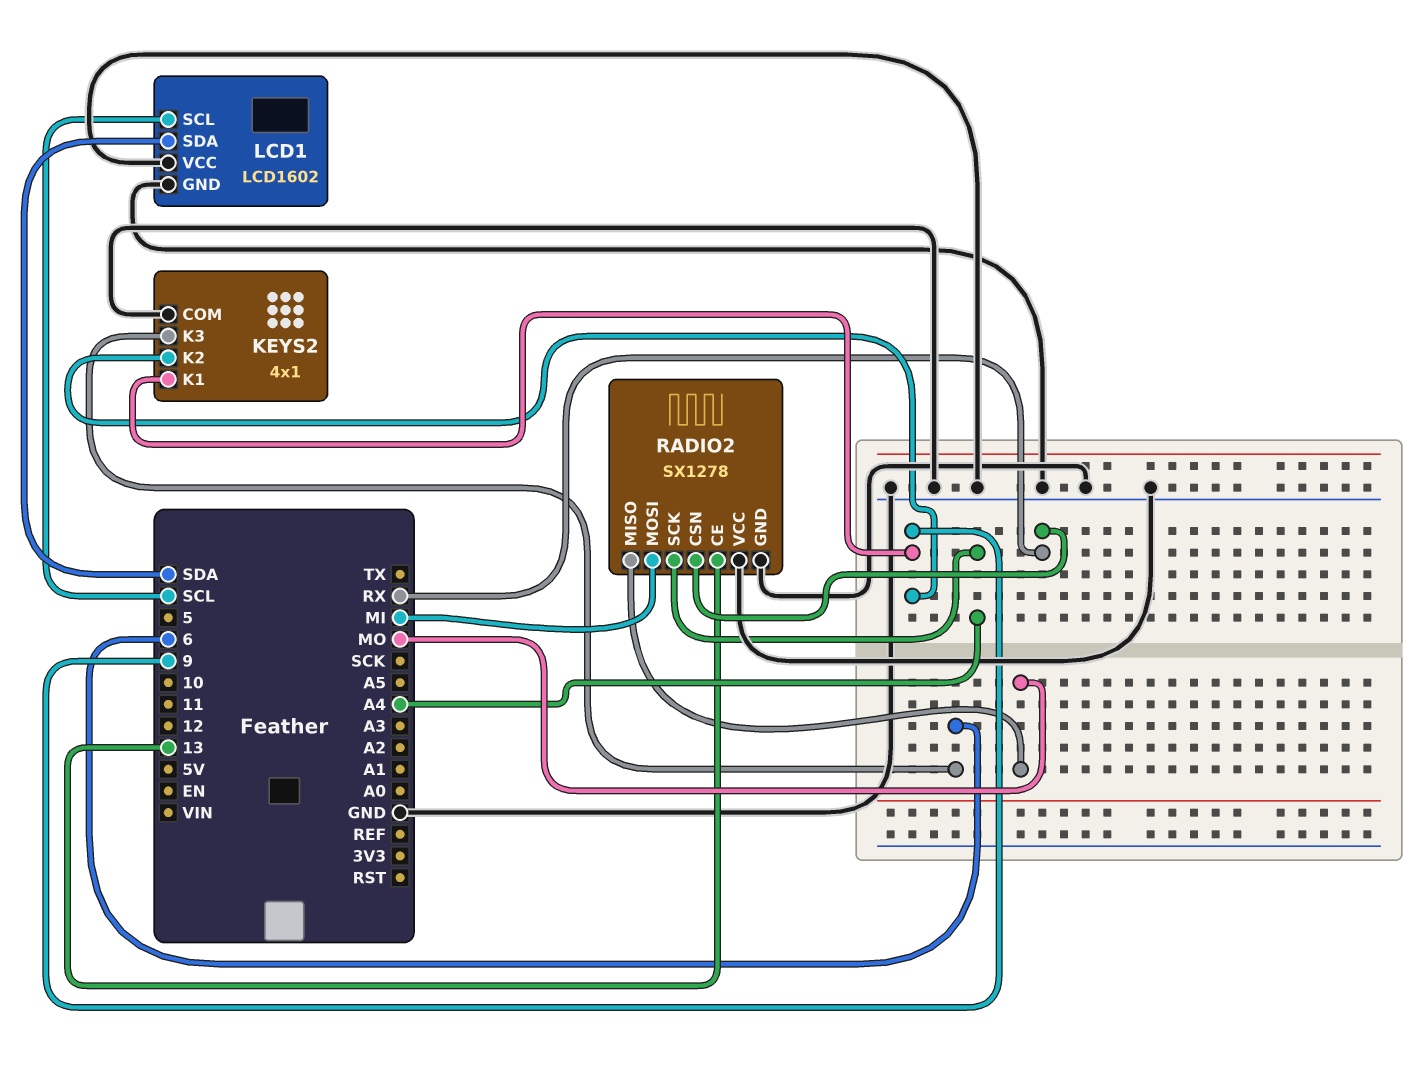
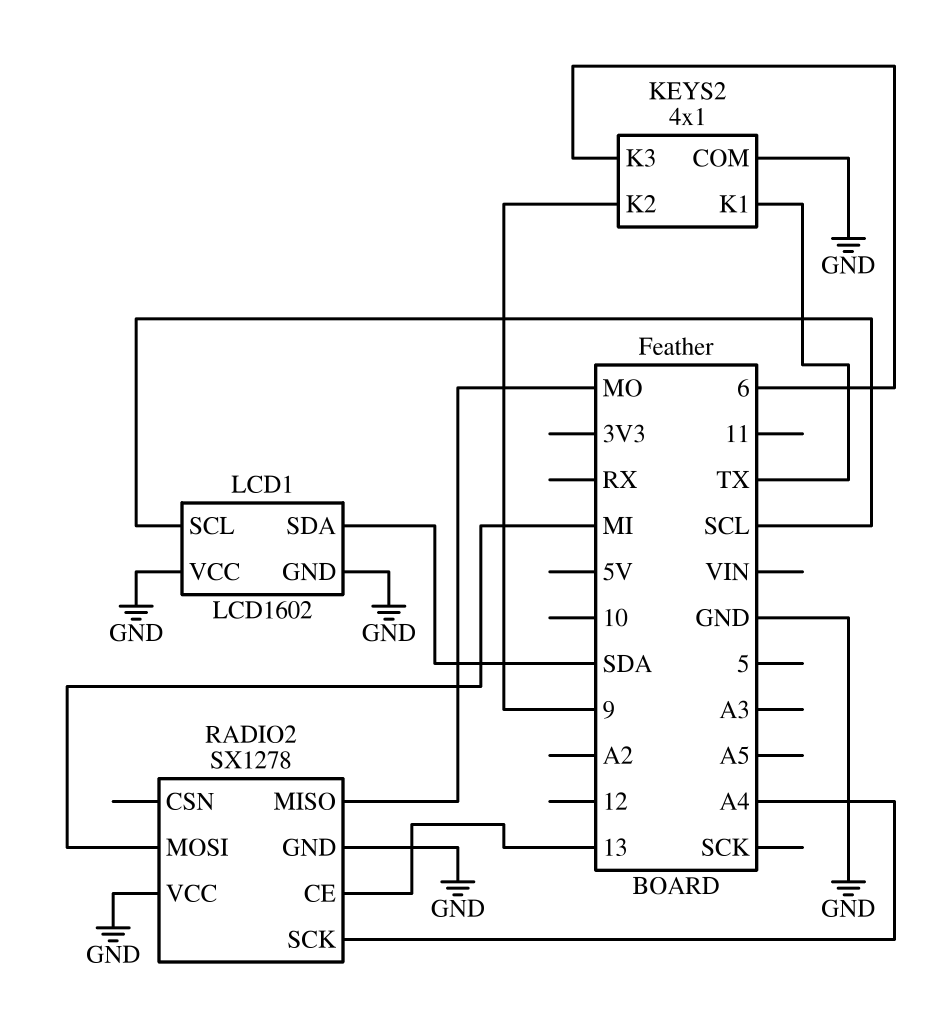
KEYS2 pin K1: 9 -> TX
RADIO2 pin CSN: RX -> none

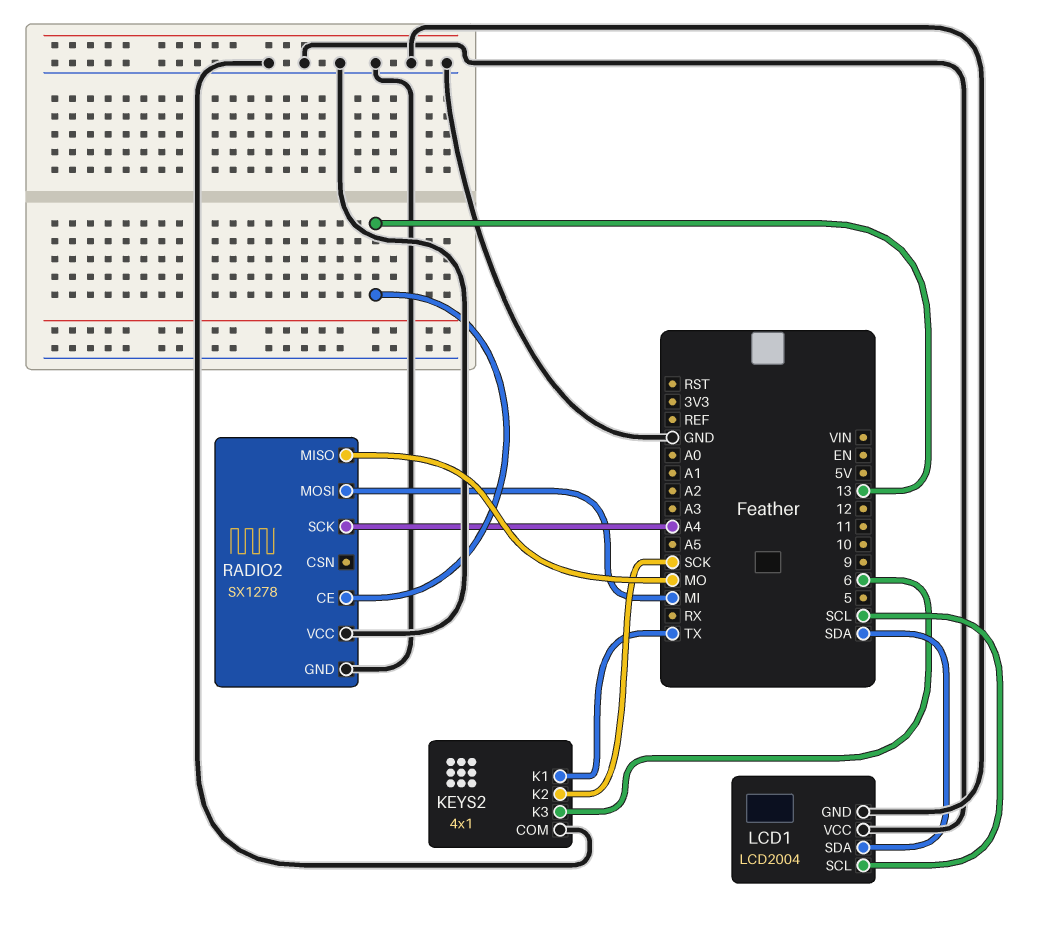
KEYS2 pin K2: 9 -> SCK
LCD1: LCD1602 -> LCD2004

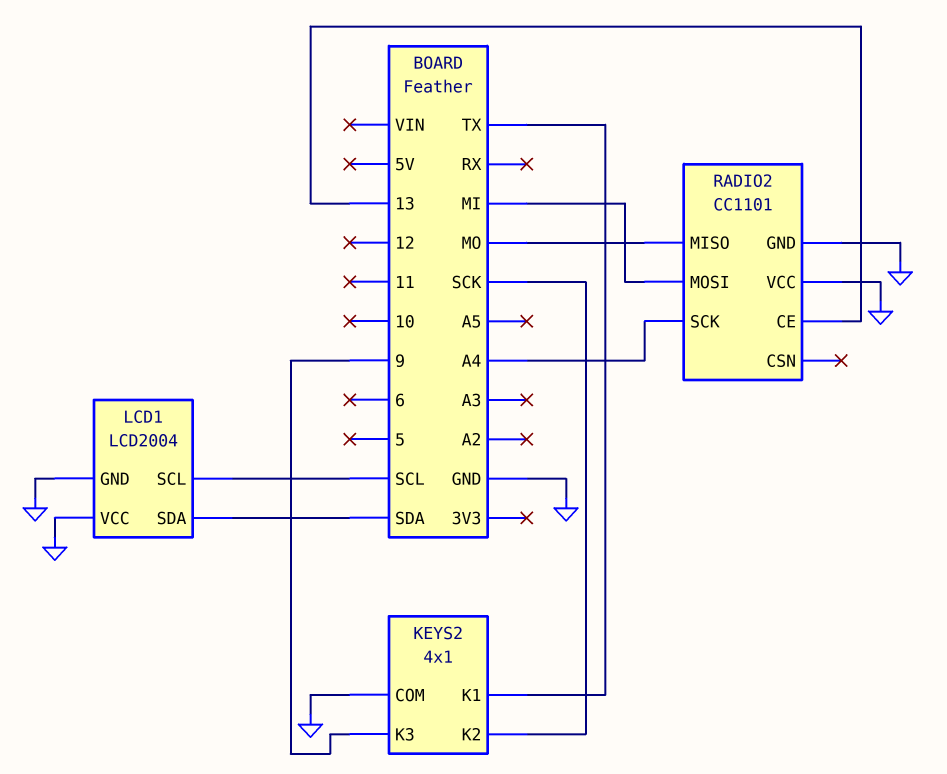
KEYS2 pin K3: 6 -> 9
RADIO2: SX1278 -> CC1101

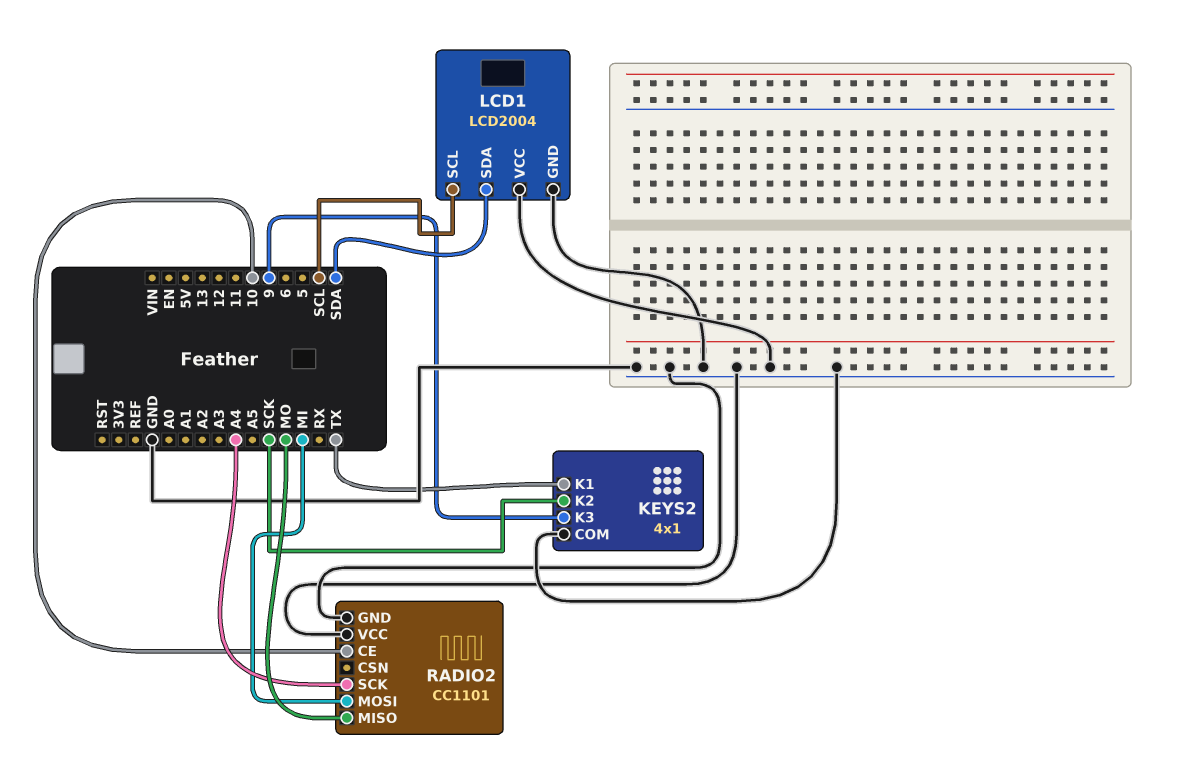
RADIO2 pin CE: 13 -> 10

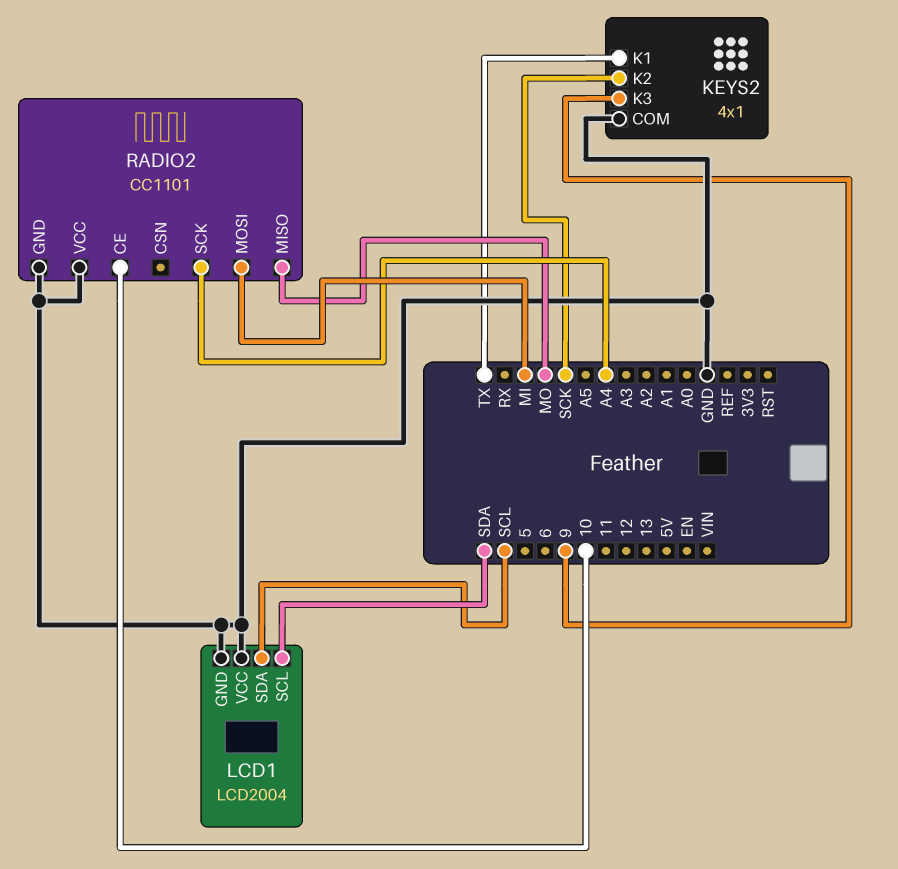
LCD1 pin SCL: SCL -> SDA
LCD1 pin SDA: SDA -> SCL

